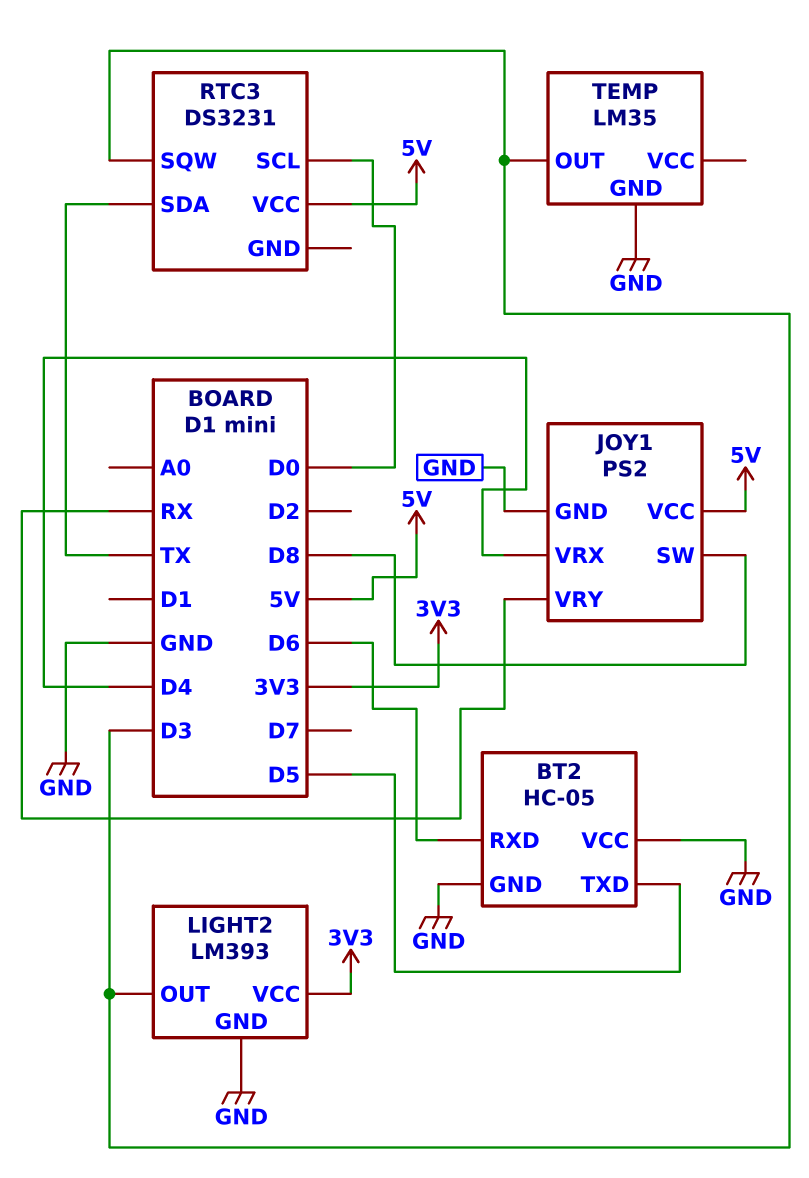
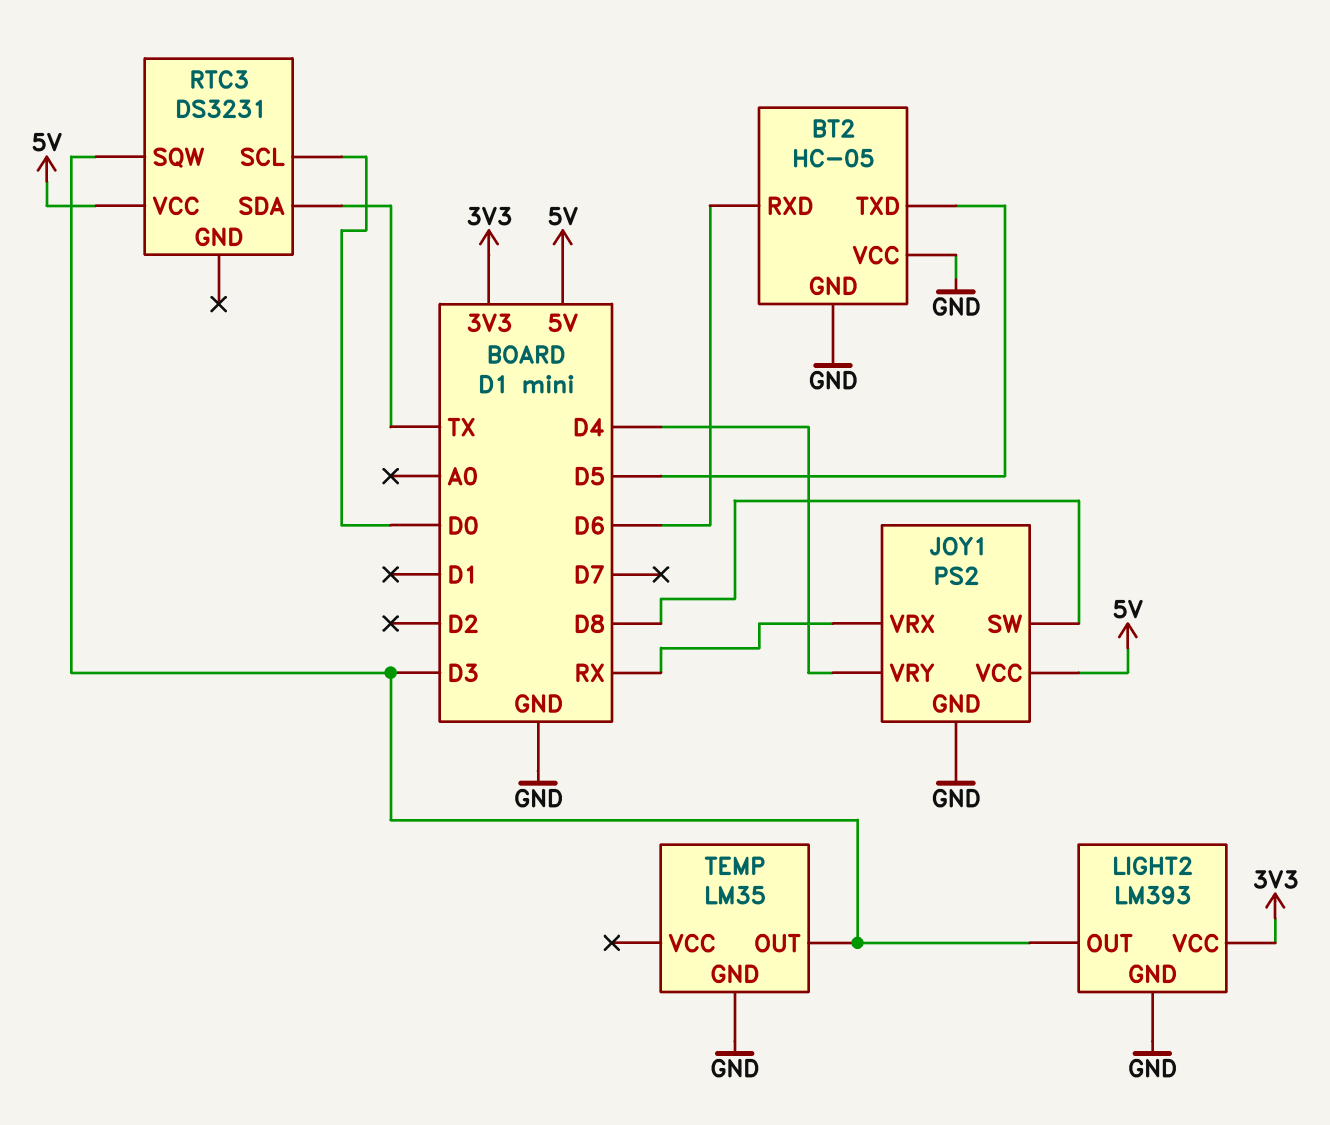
JOY1 pin VRX: D4 -> RX
JOY1 pin VRY: RX -> D4

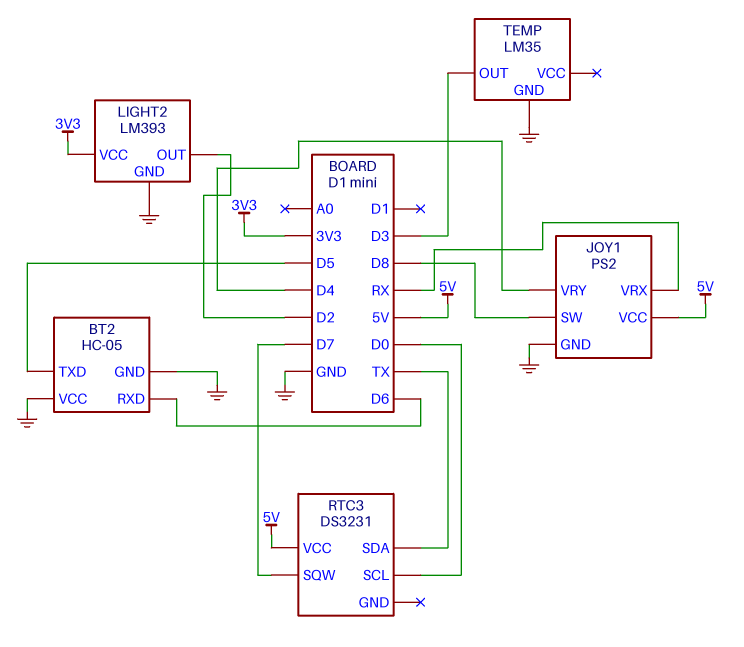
LIGHT2 pin OUT: D3 -> D2
RTC3 pin SQW: D3 -> D7

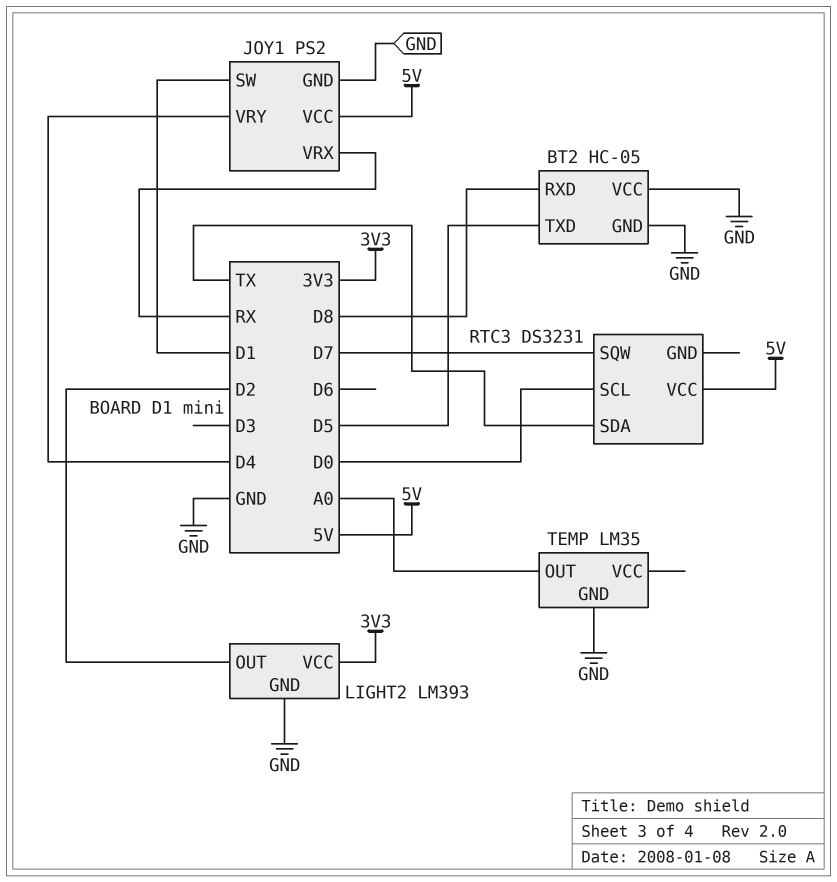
BT2 pin RXD: D6 -> D8
JOY1 pin SW: D8 -> D1
TEMP pin OUT: D3 -> A0

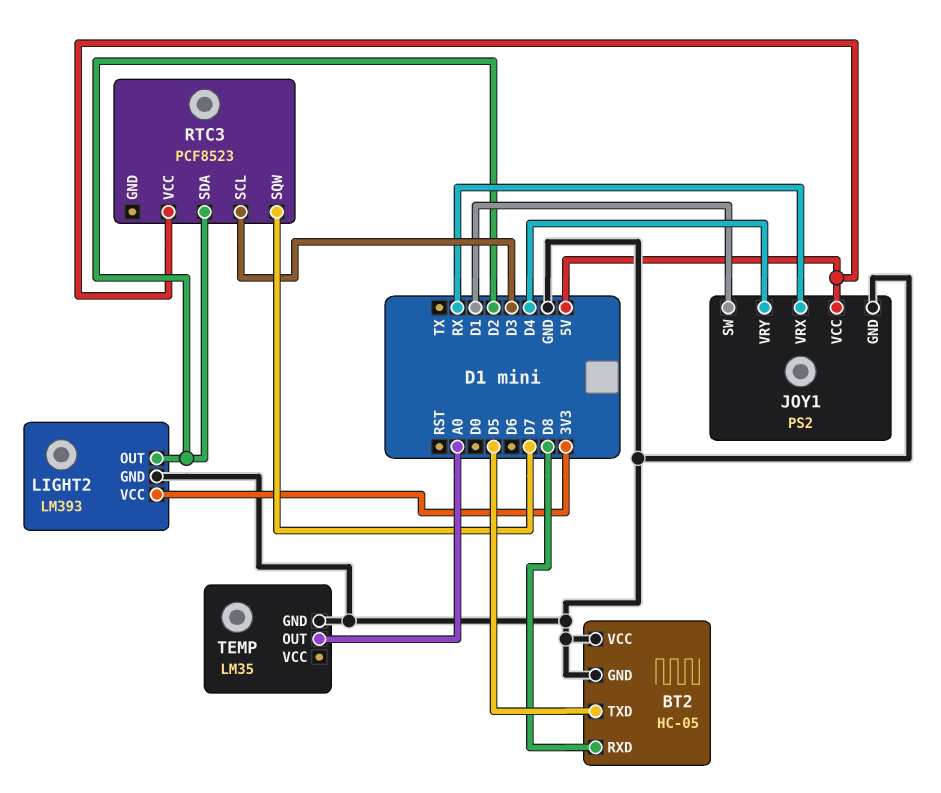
RTC3: DS3231 -> PCF8523
RTC3 pin SCL: D0 -> D3
RTC3 pin SDA: TX -> D2

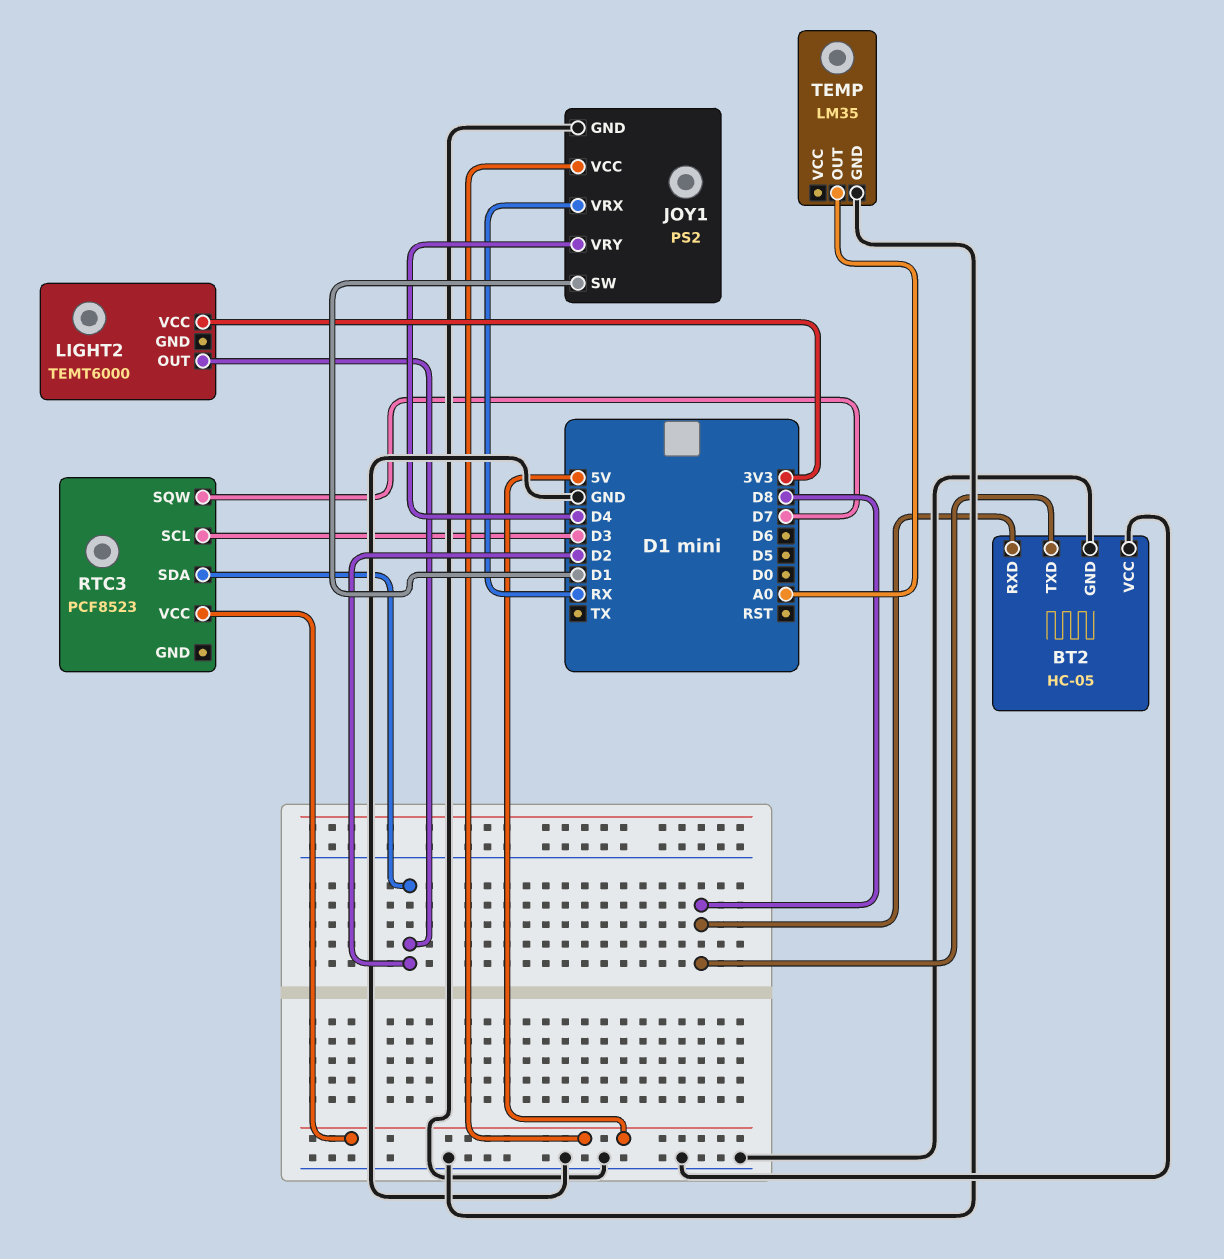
BT2 pin TXD: D5 -> D8
LIGHT2: LM393 -> TEMT6000
LIGHT2 pin GND: GND -> none

